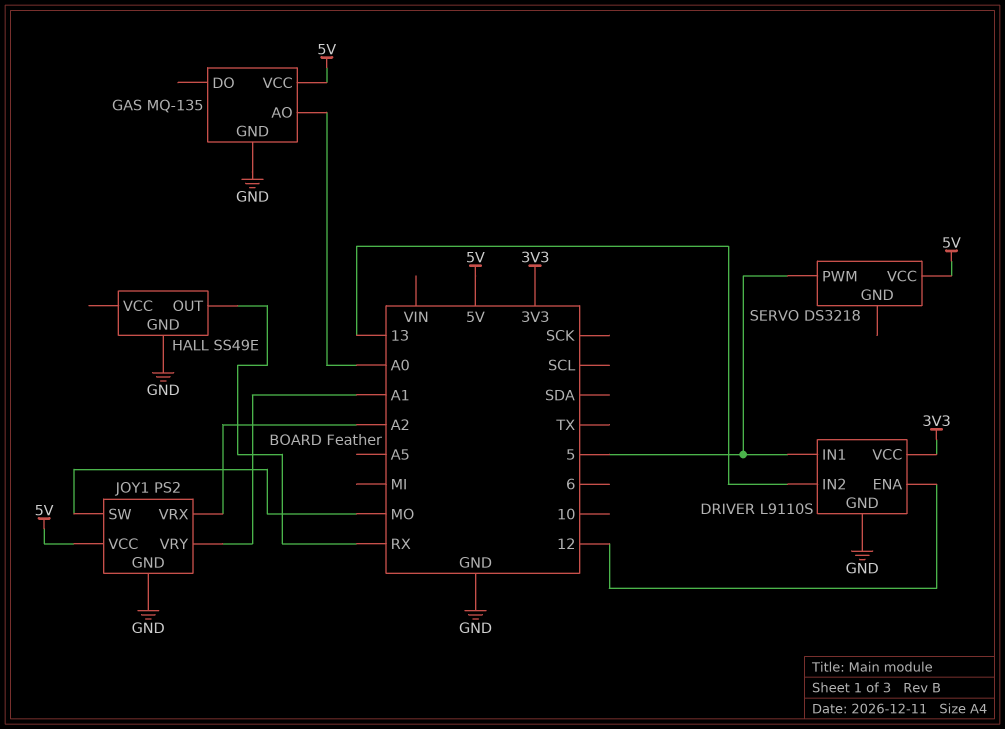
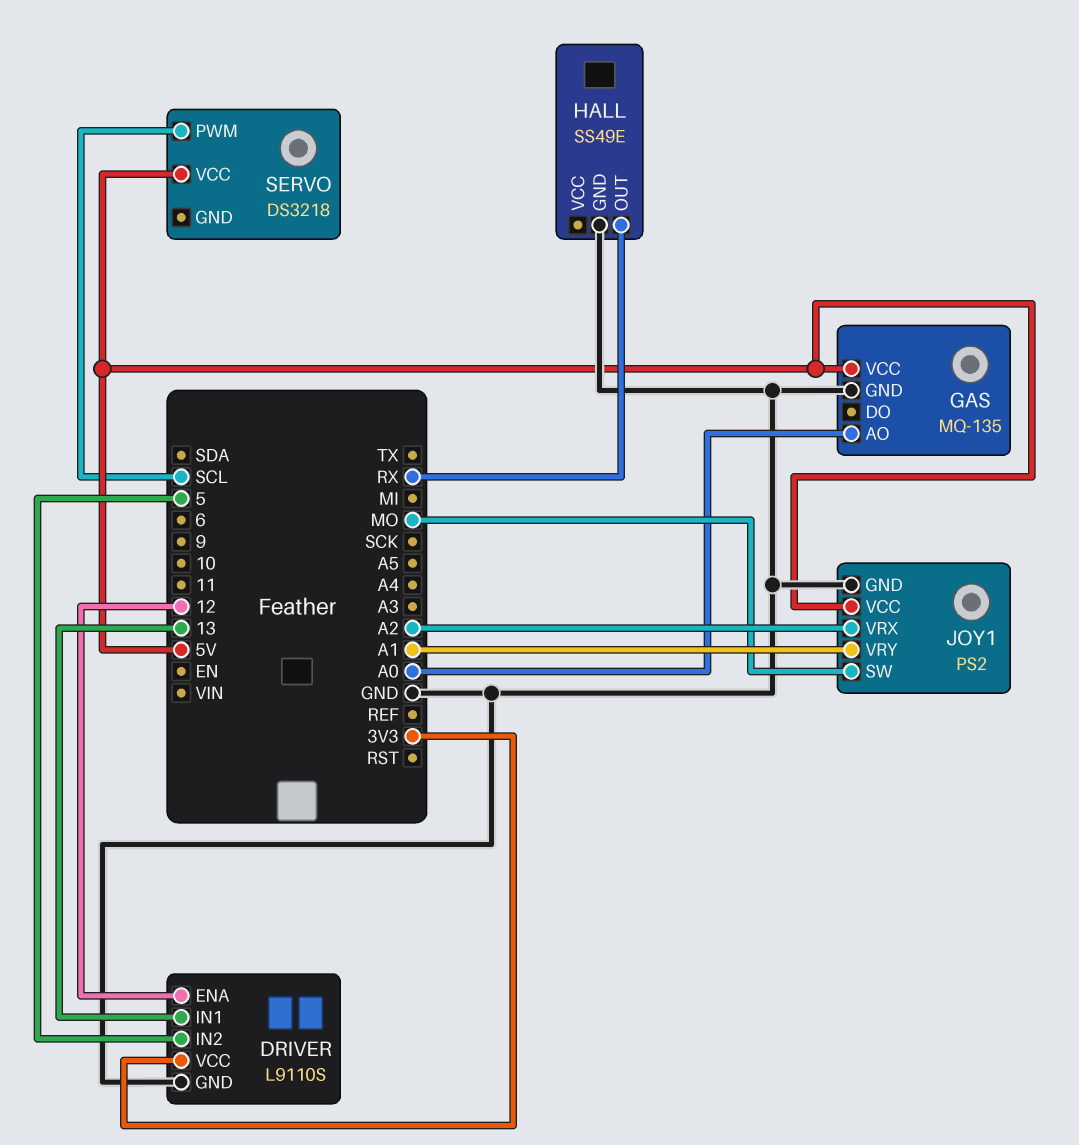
DRIVER pin IN1: 5 -> 13
DRIVER pin IN2: 13 -> 5
SERVO pin PWM: 5 -> SCL

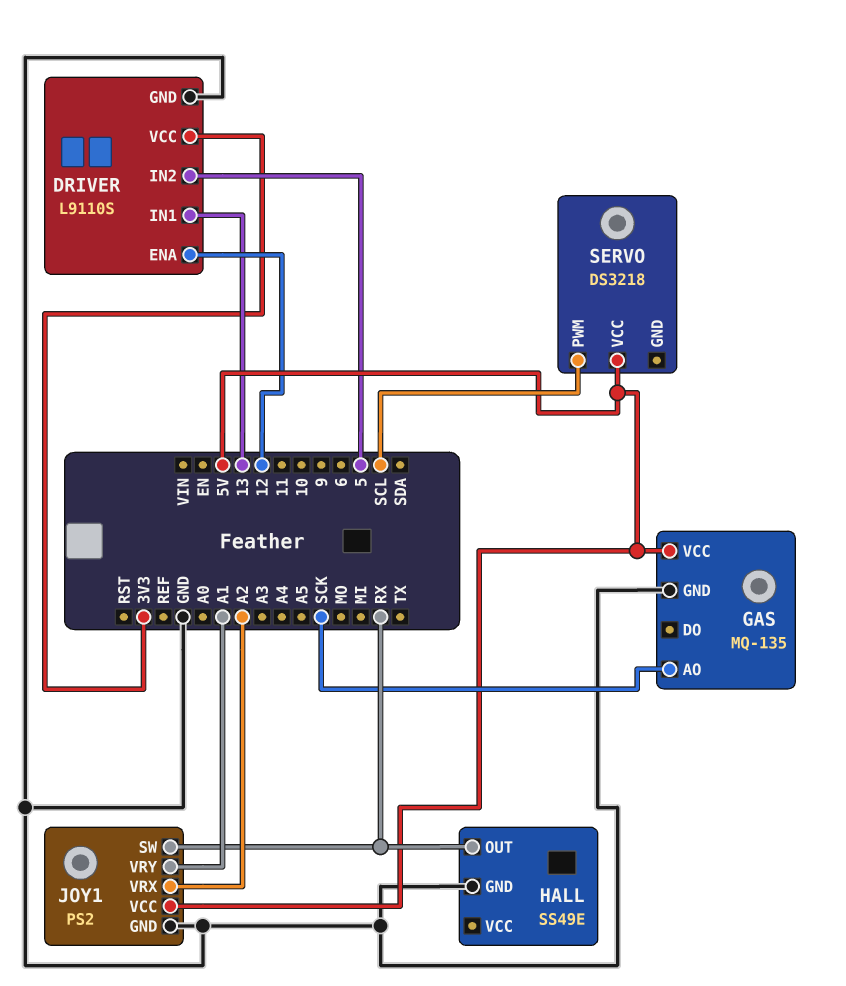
GAS pin AO: A0 -> SCK
JOY1 pin SW: MO -> RX

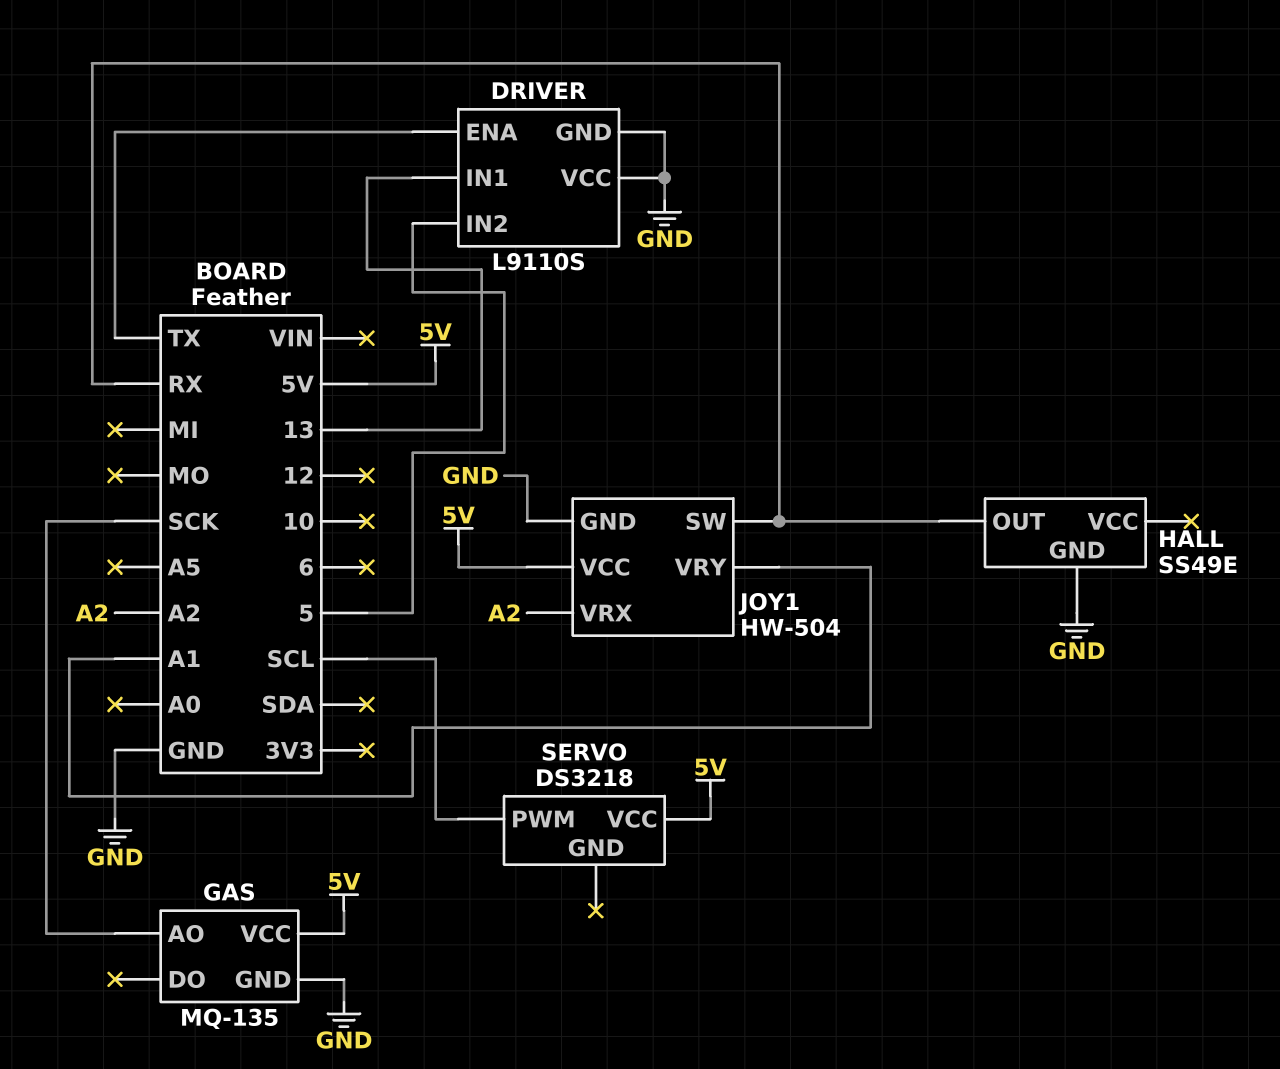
DRIVER pin ENA: 12 -> TX
DRIVER pin VCC: 3V3 -> GND
JOY1: PS2 -> HW-504

